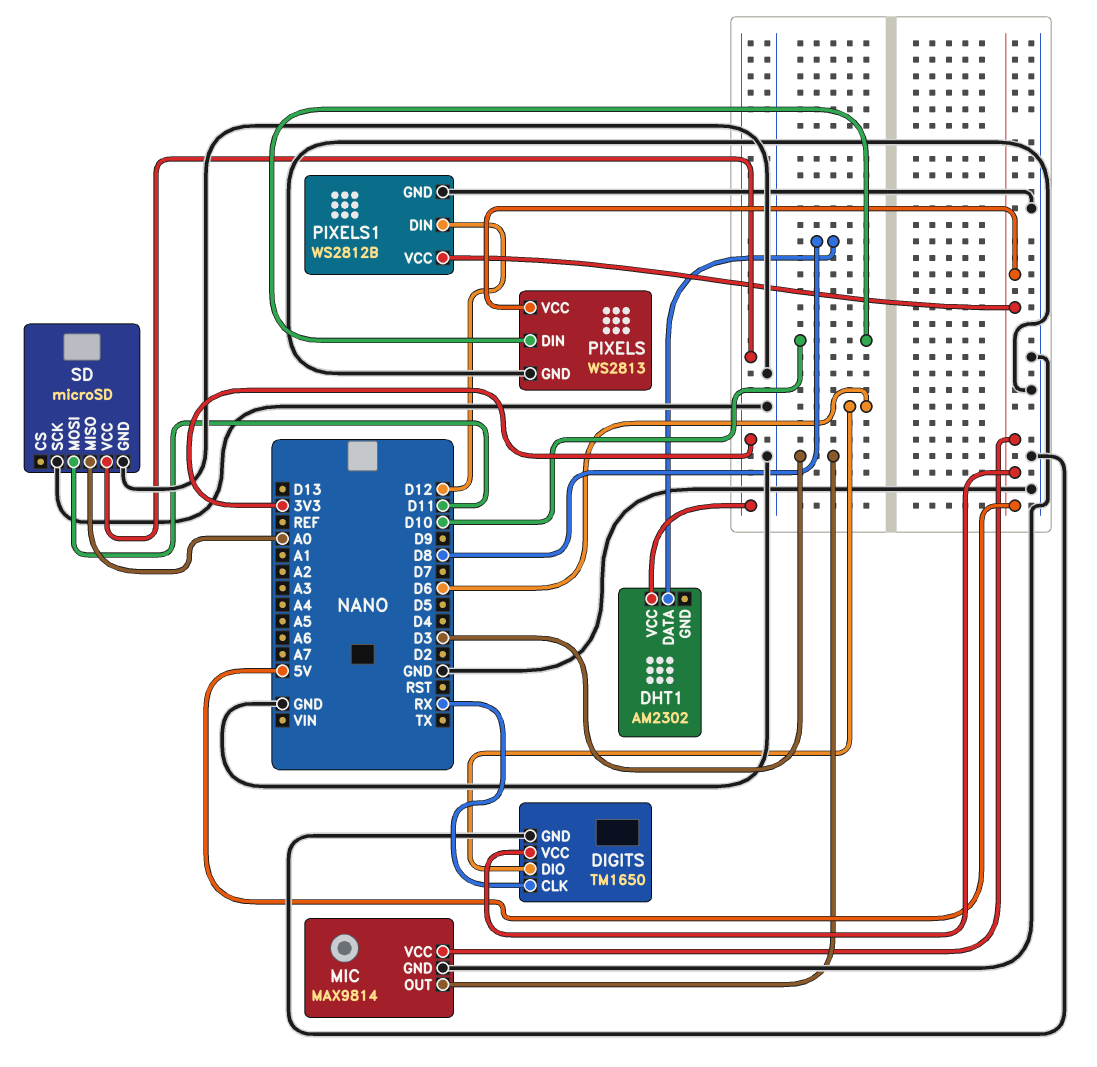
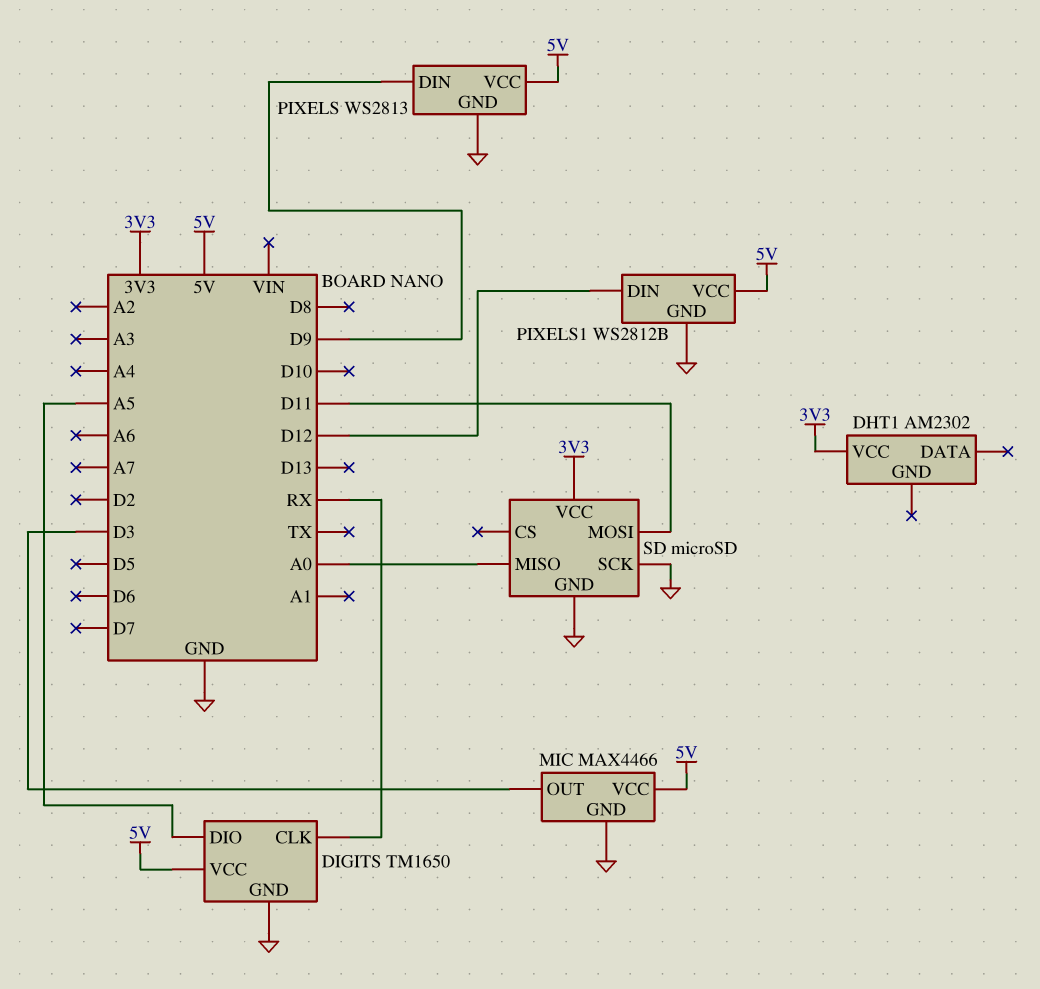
DHT1 pin DATA: D8 -> none
DIGITS pin DIO: D6 -> A5
MIC: MAX9814 -> MAX4466
PIXELS pin DIN: D10 -> D9

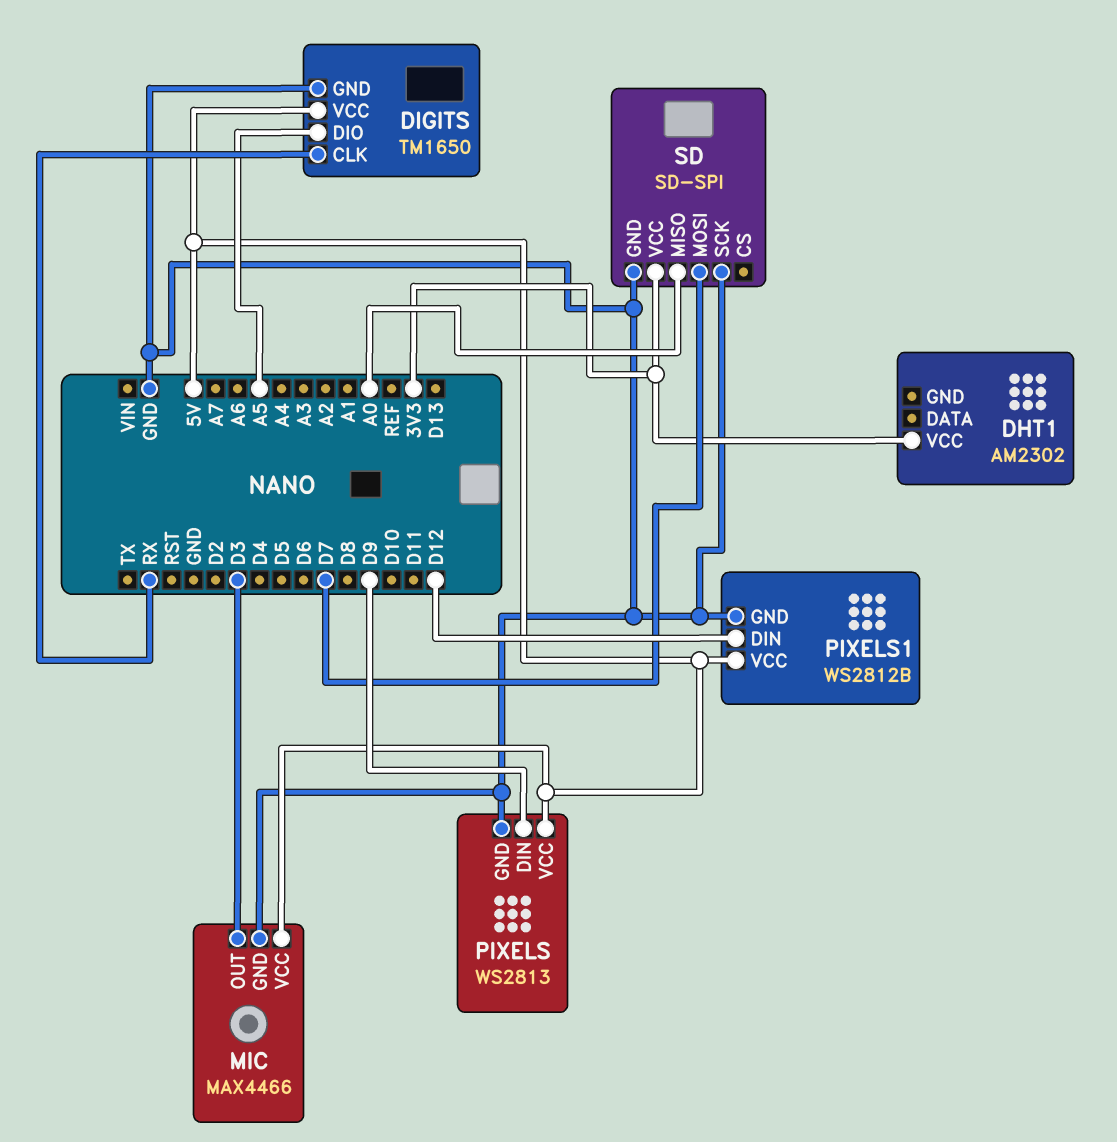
SD: microSD -> SD-SPI
SD pin MOSI: D11 -> D7

